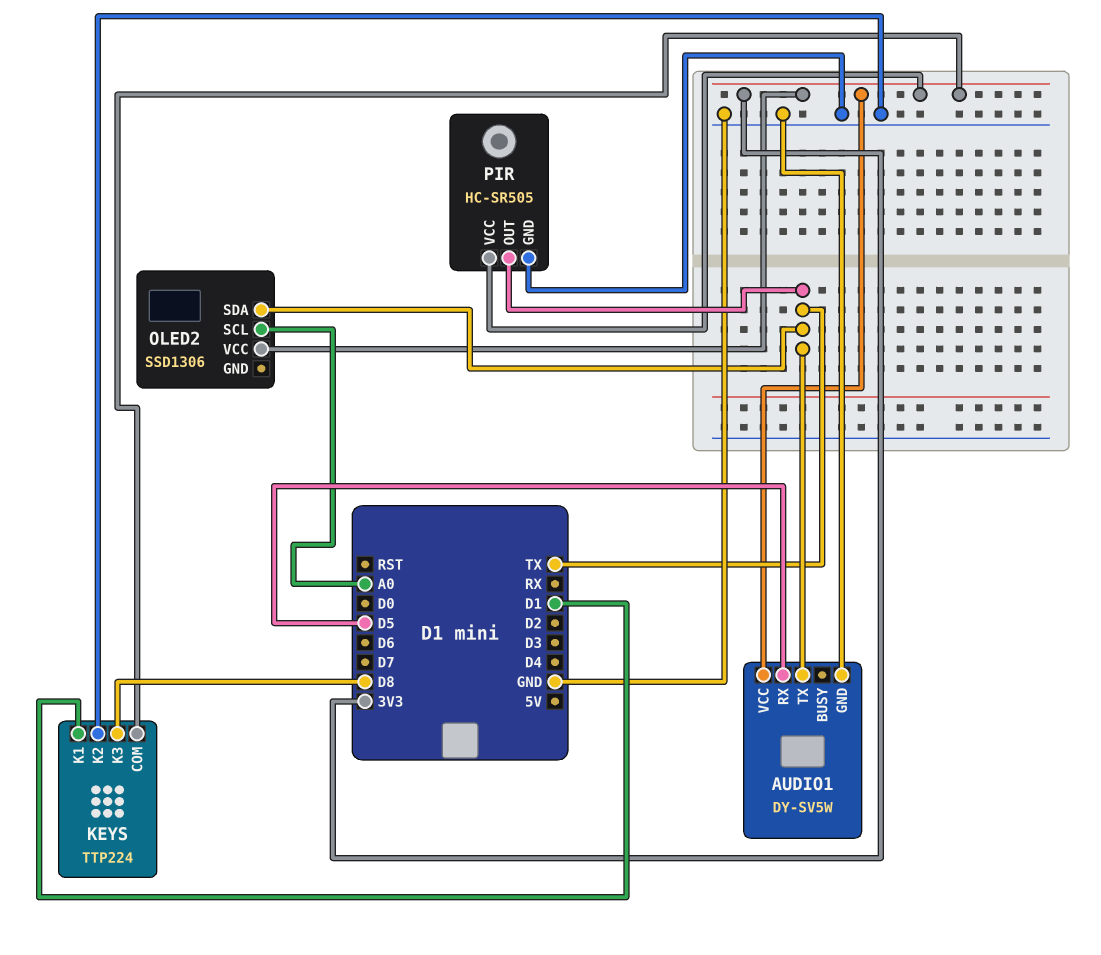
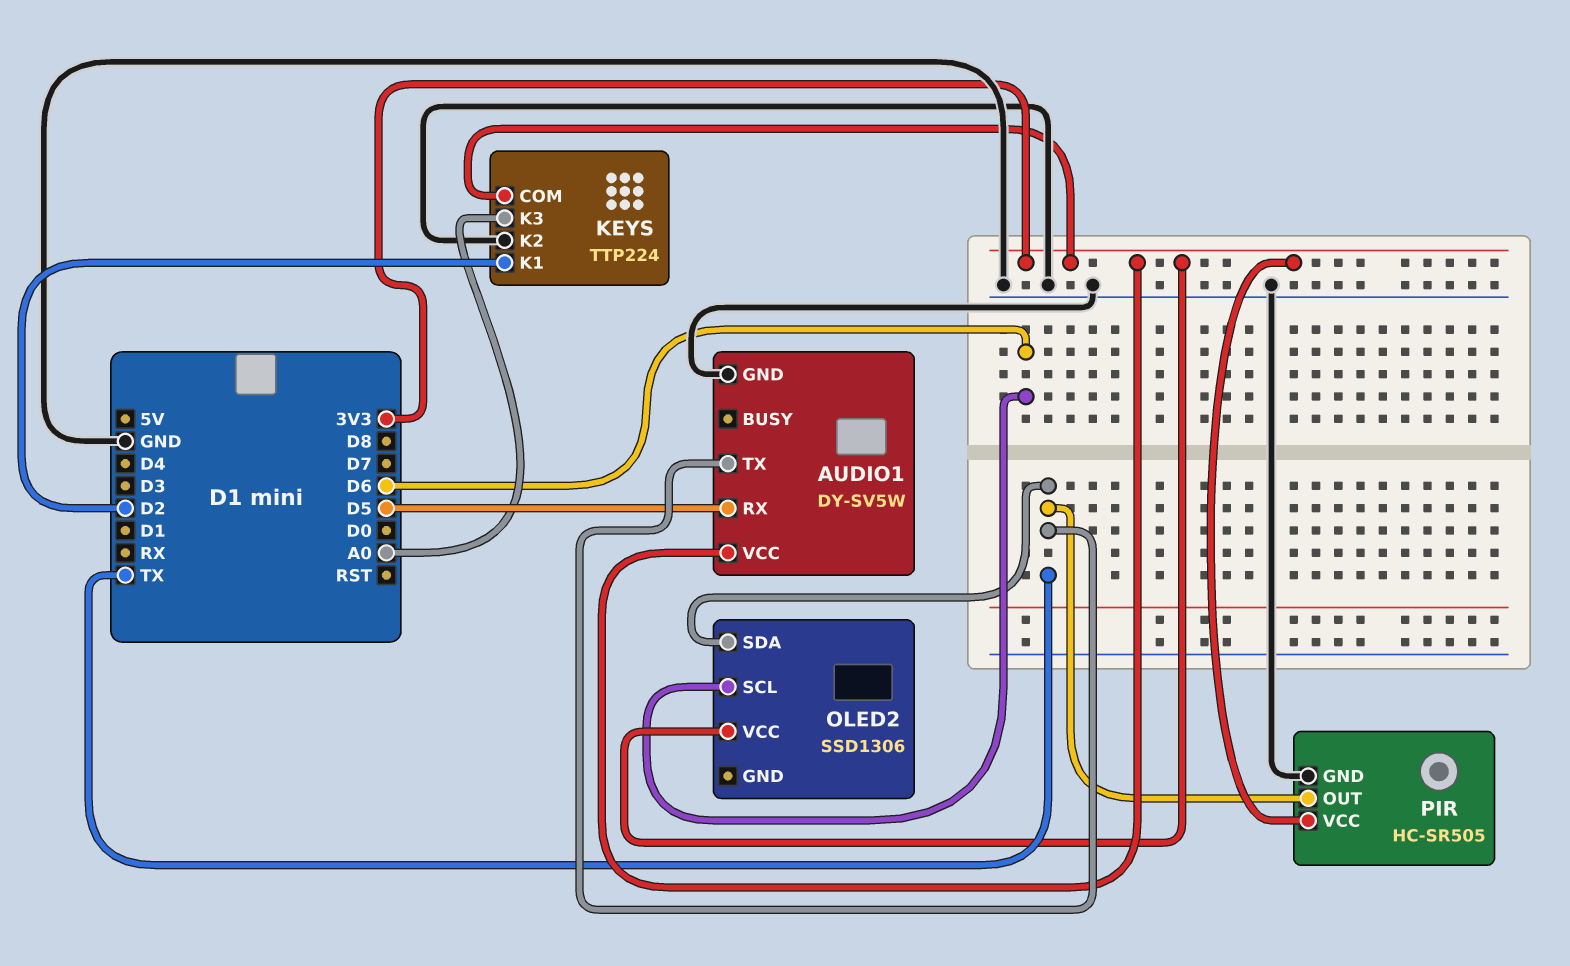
KEYS pin K1: D1 -> D2
KEYS pin K3: D8 -> A0
OLED2 pin SCL: A0 -> D6

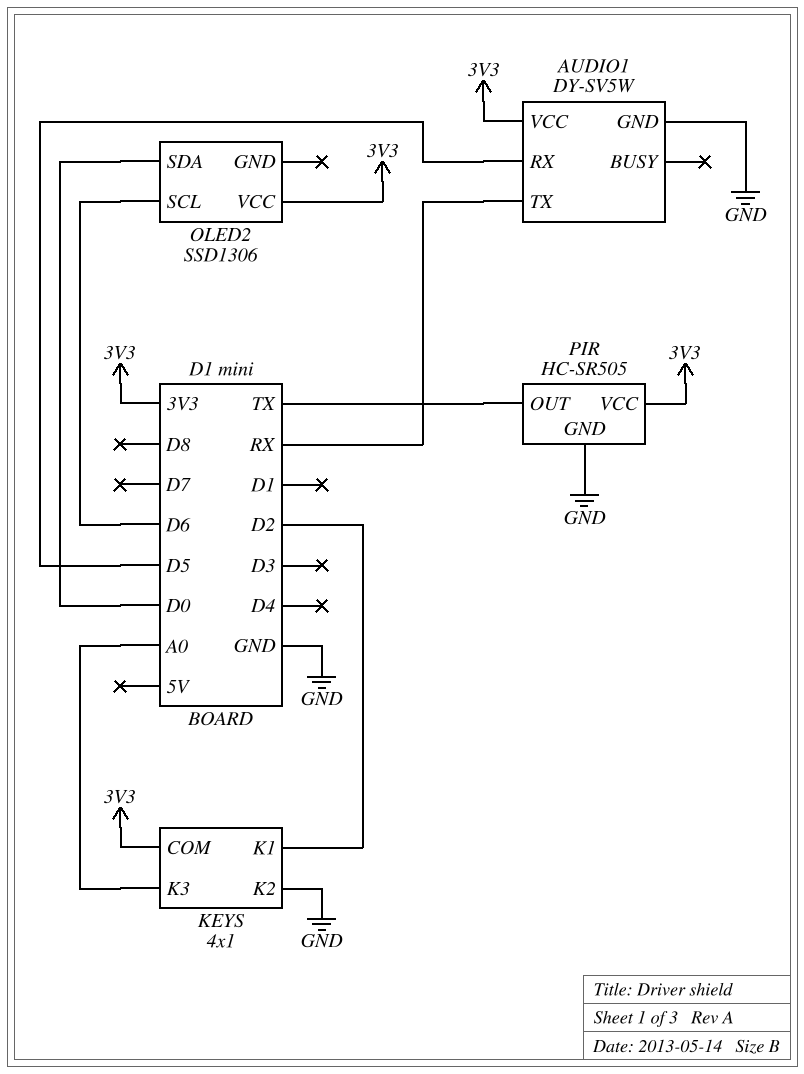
AUDIO1 pin TX: TX -> RX
KEYS: TTP224 -> 4x1
OLED2 pin SDA: TX -> D0

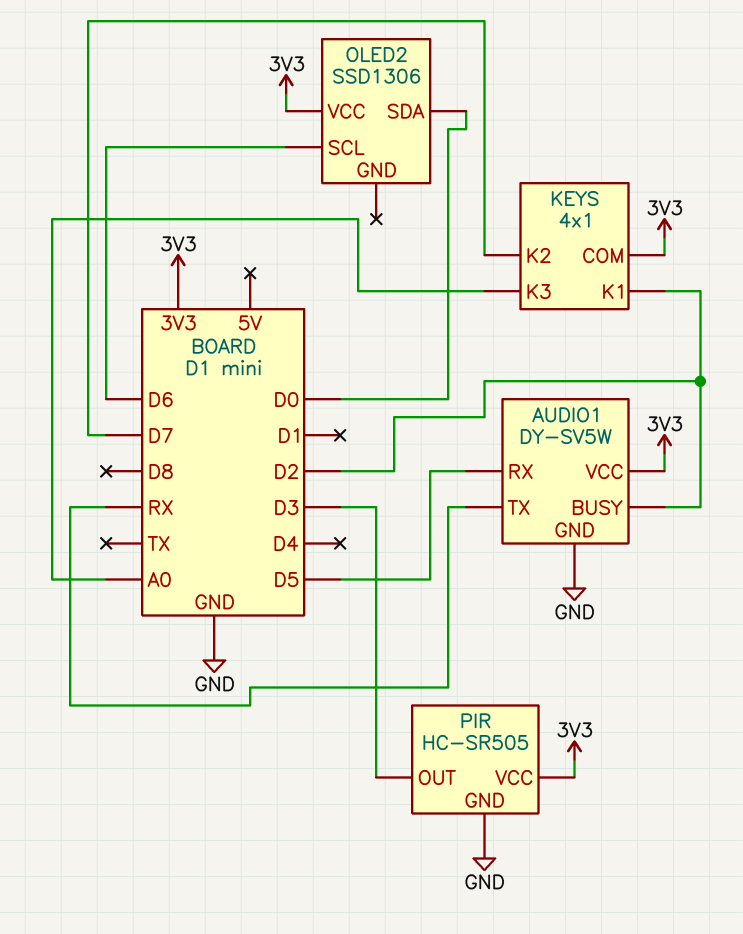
AUDIO1 pin BUSY: none -> D2
KEYS pin K2: GND -> D7
PIR pin OUT: TX -> D3

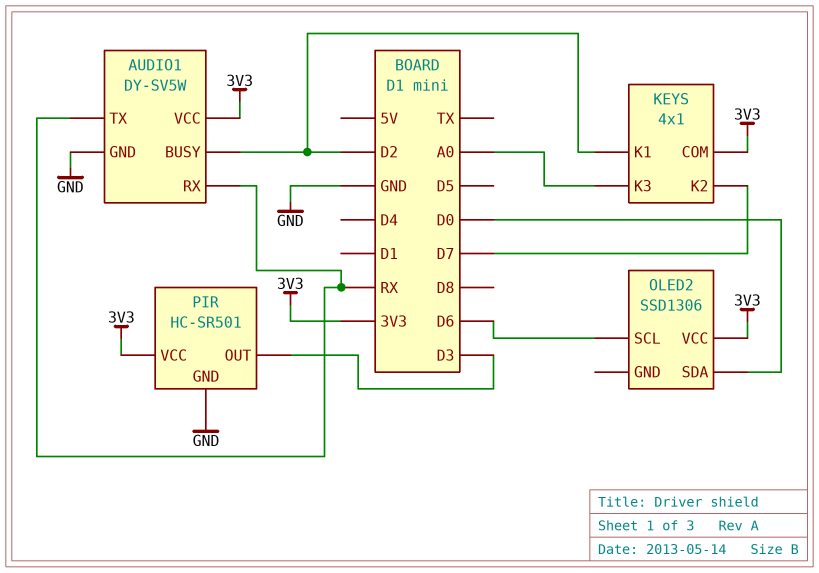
AUDIO1 pin RX: D5 -> RX
PIR: HC-SR505 -> HC-SR501

